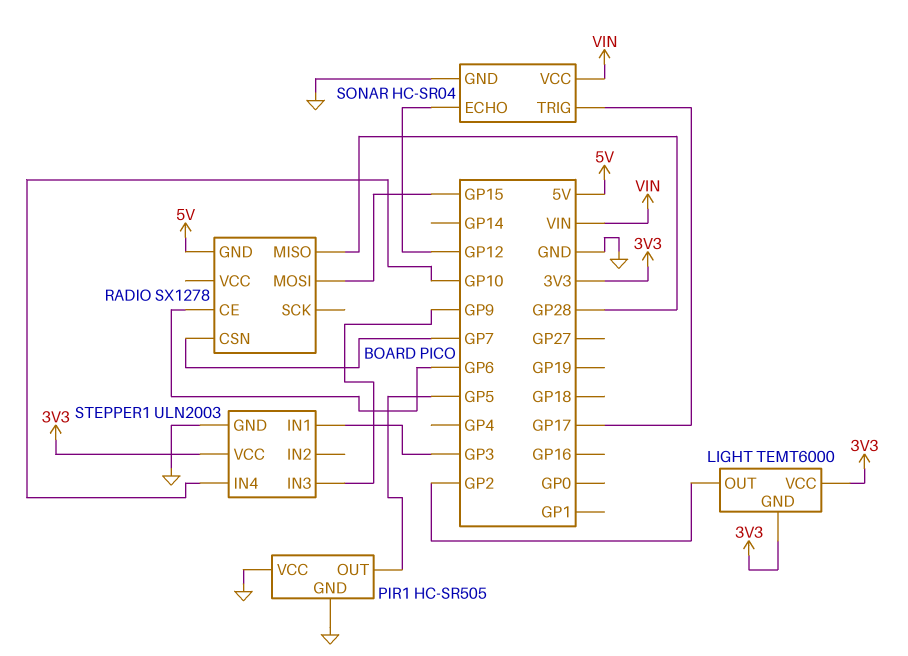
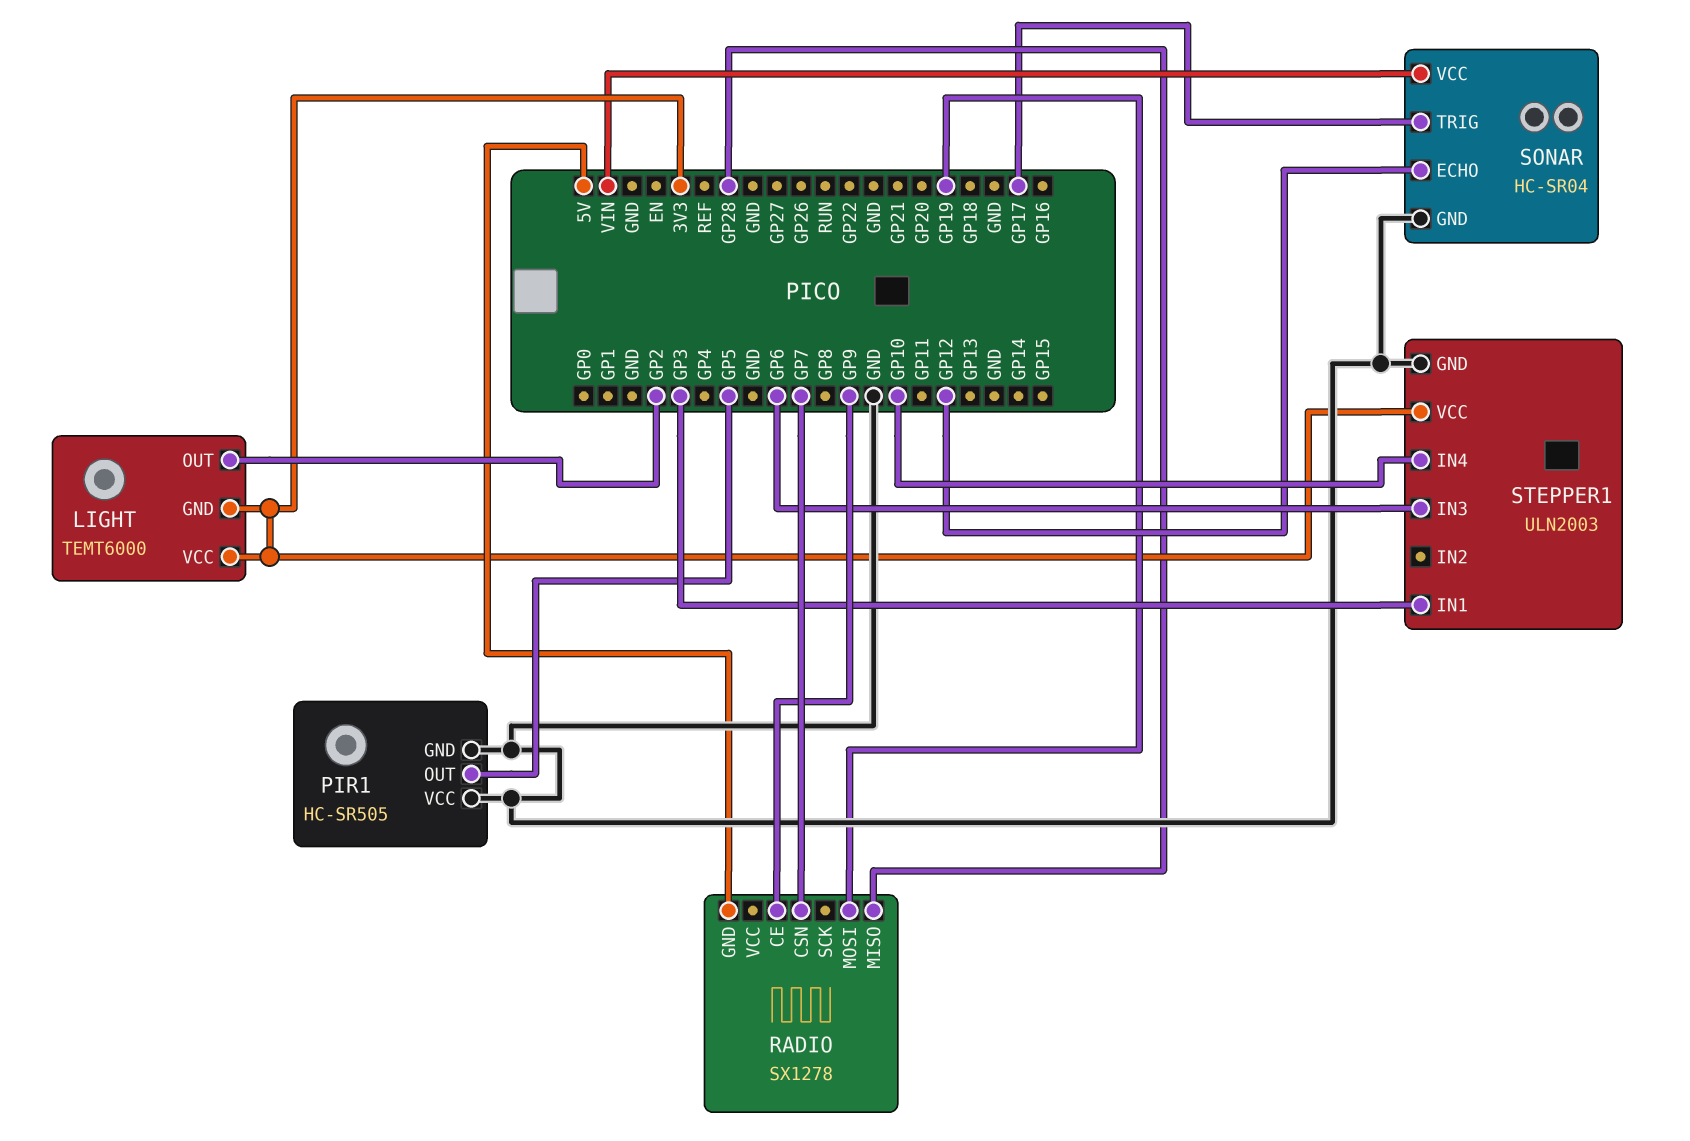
RADIO pin CE: GP6 -> GP9
RADIO pin MOSI: GP15 -> GP19
STEPPER1 pin IN3: GP9 -> GP6

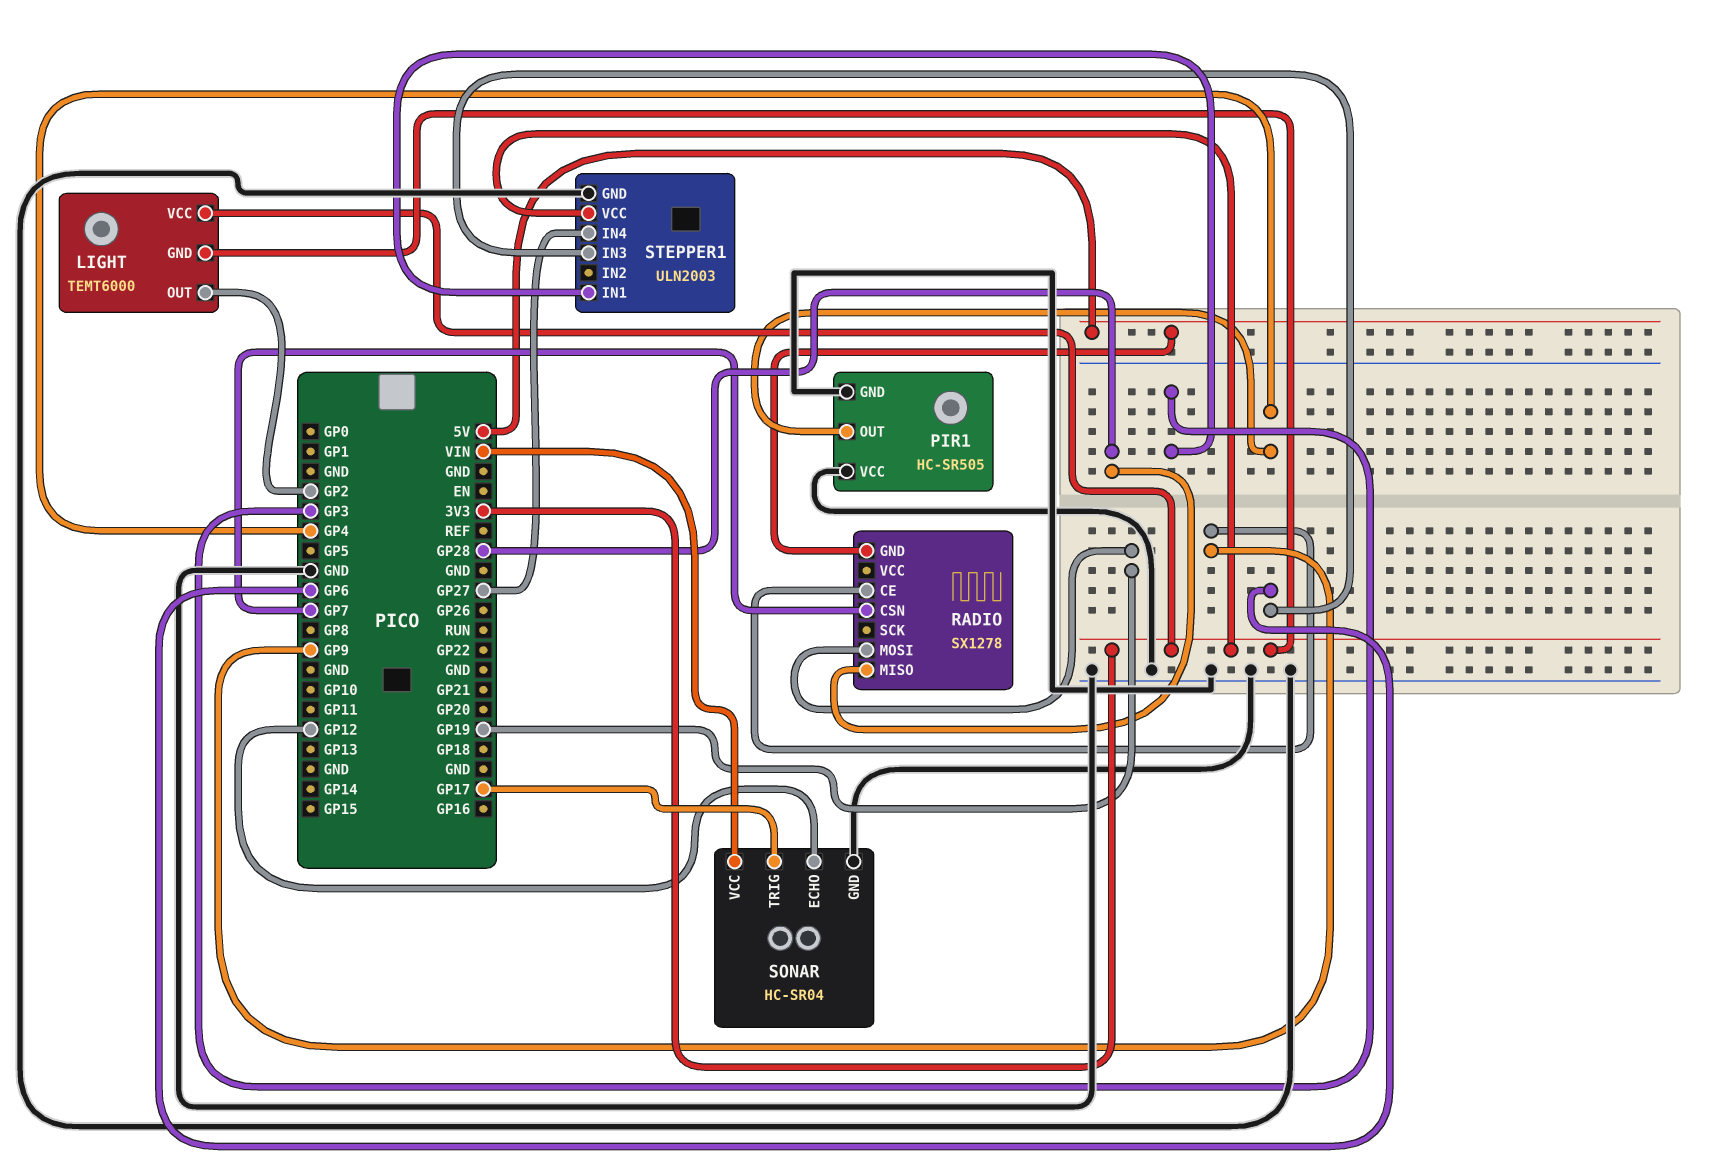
PIR1 pin OUT: GP5 -> GP4
STEPPER1 pin IN4: GP10 -> GP27

